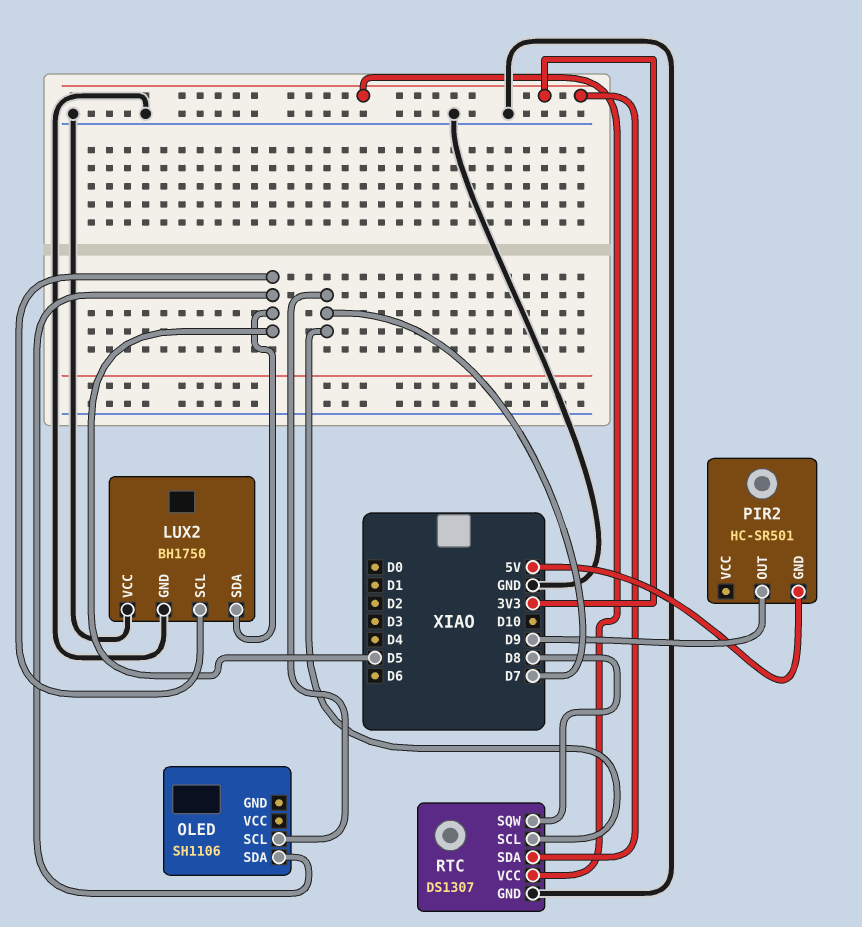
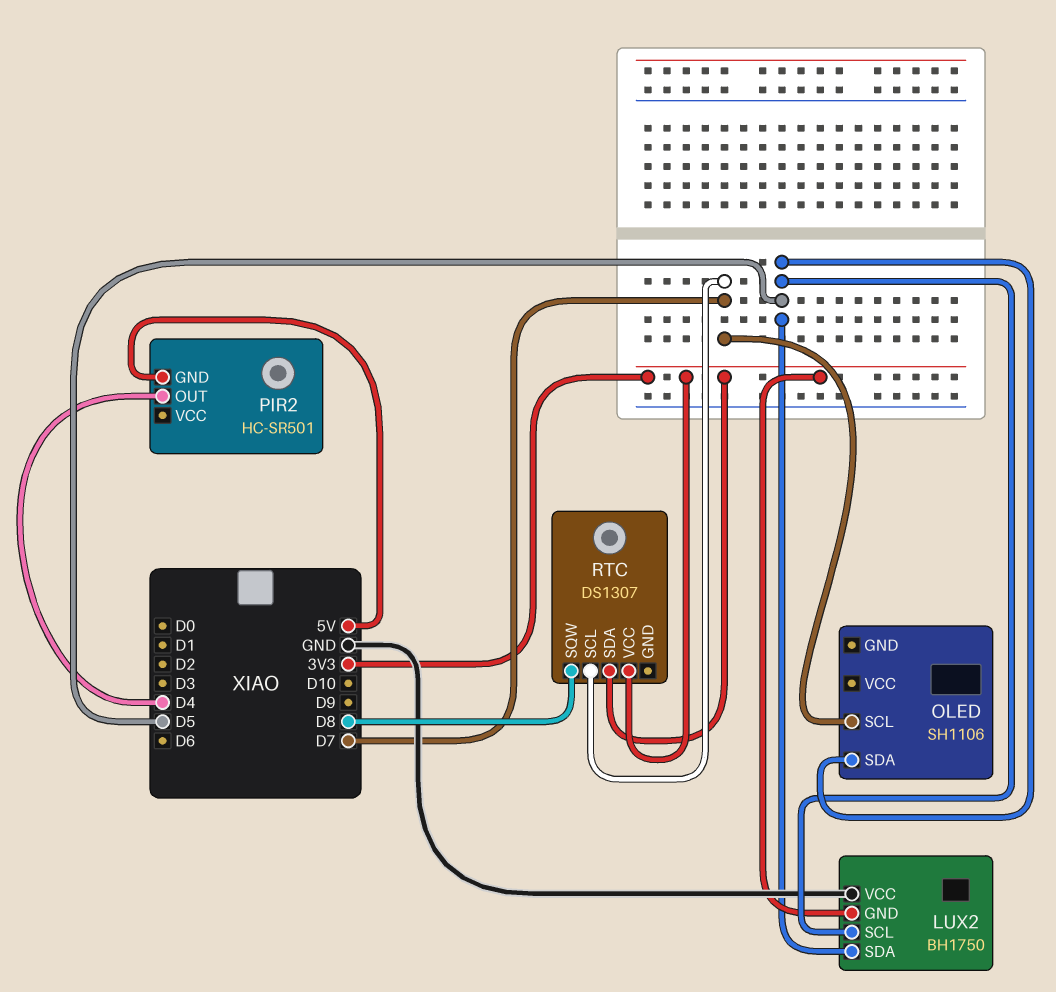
LUX2 pin GND: GND -> 3V3
PIR2 pin OUT: D9 -> D4
RTC pin GND: GND -> none

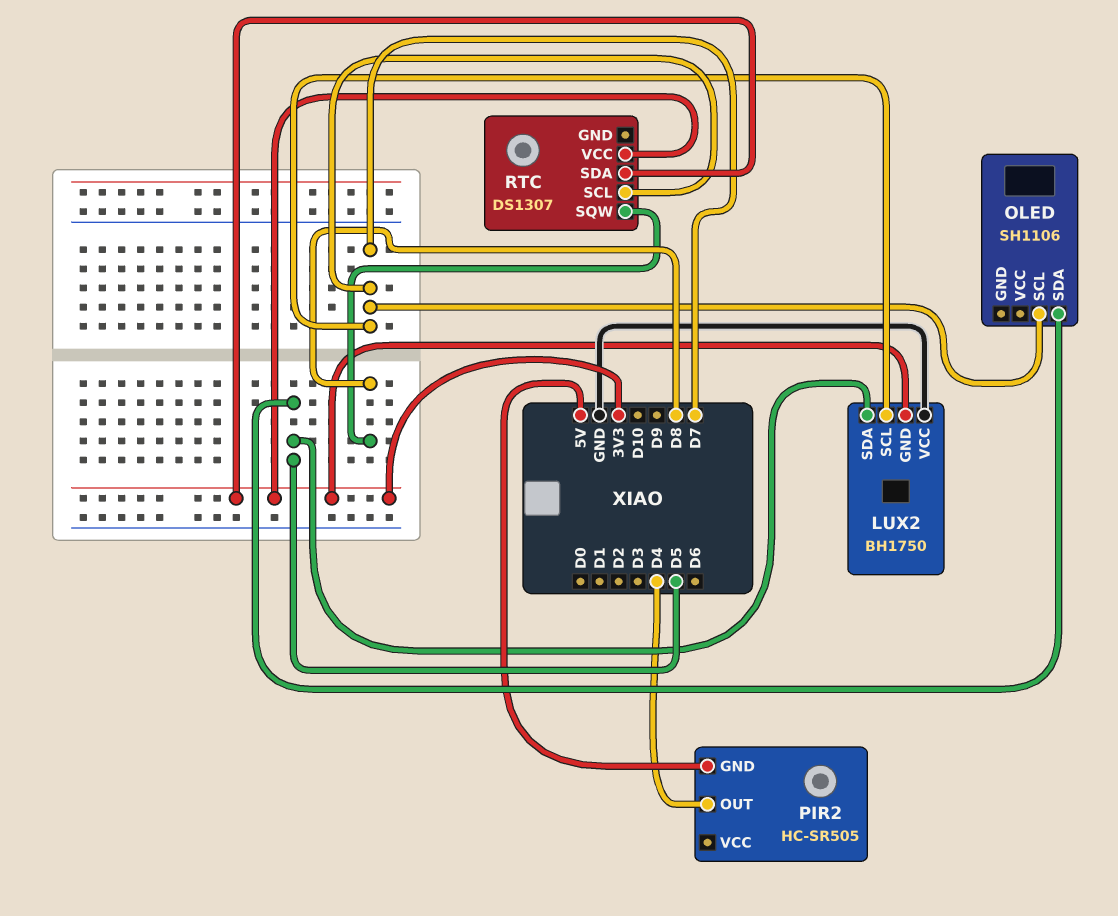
LUX2 pin SCL: D5 -> D7
PIR2: HC-SR501 -> HC-SR505

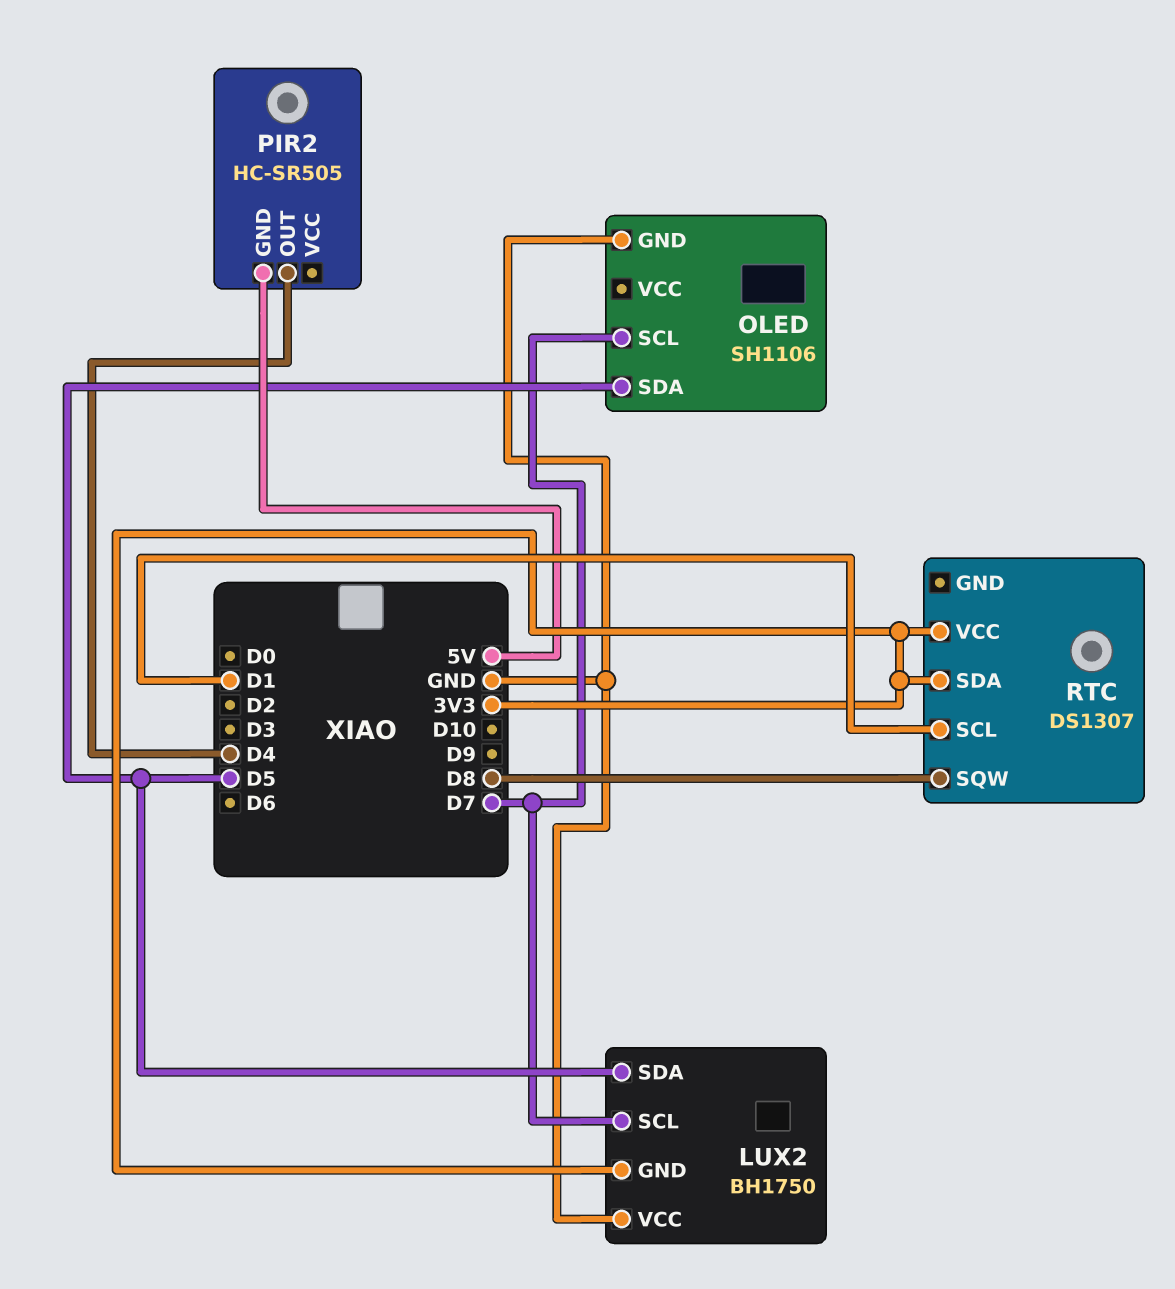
OLED pin GND: none -> GND
RTC pin SCL: D7 -> D1

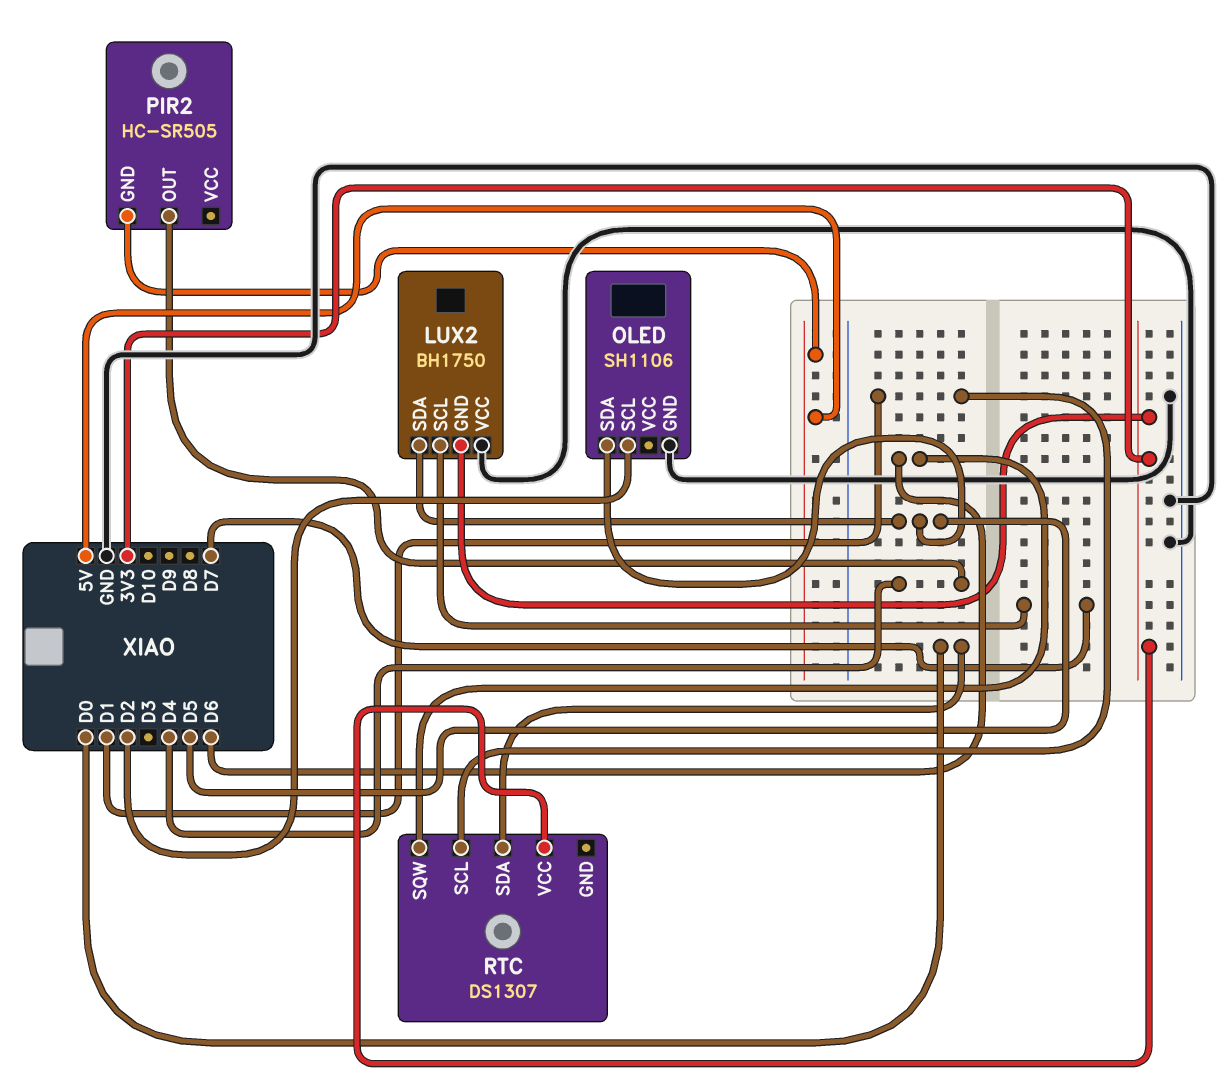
OLED pin SCL: D7 -> D2
RTC pin SDA: 3V3 -> D0
RTC pin SQW: D8 -> D6

